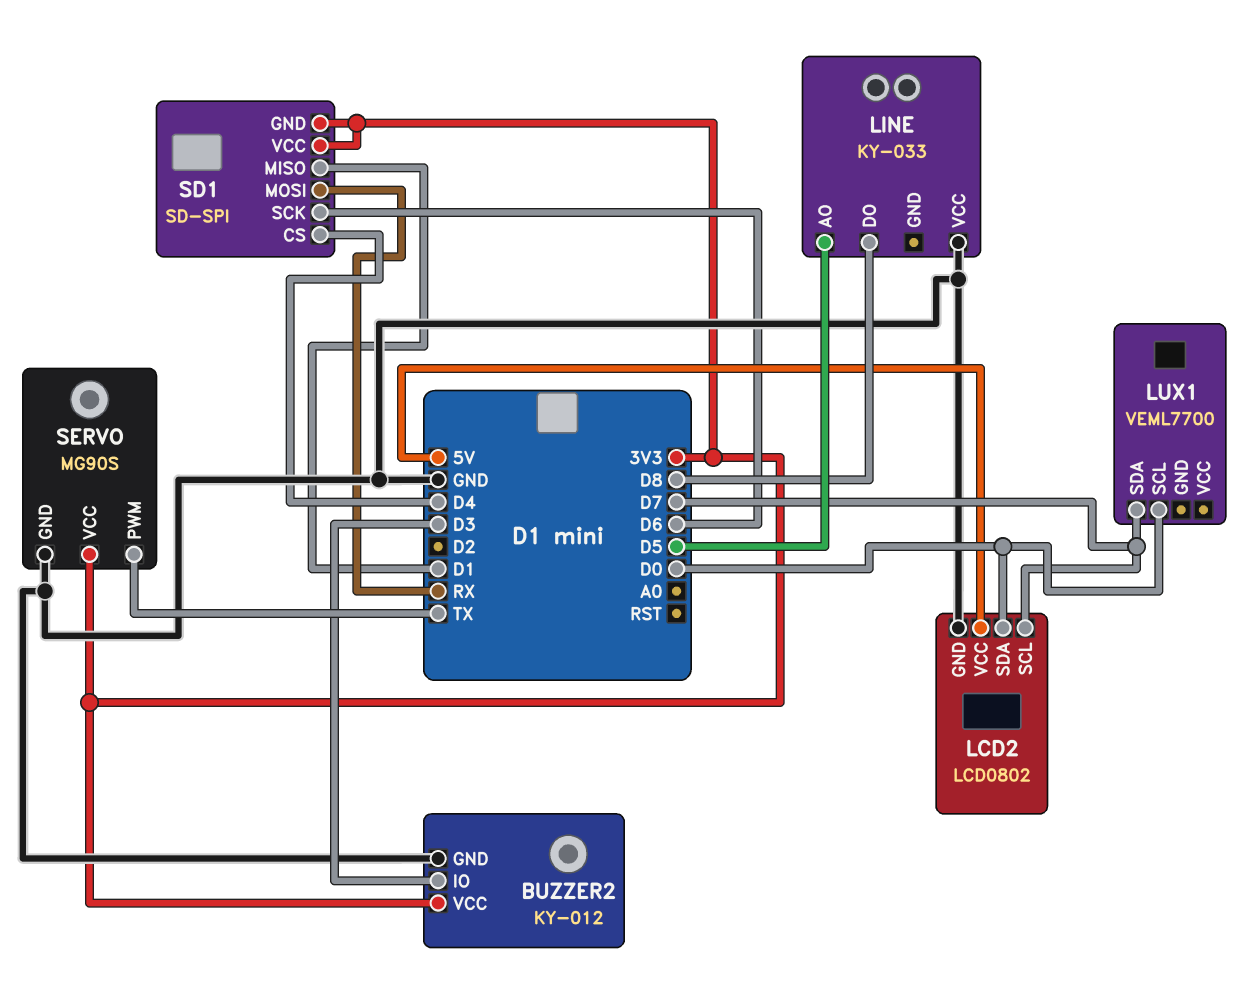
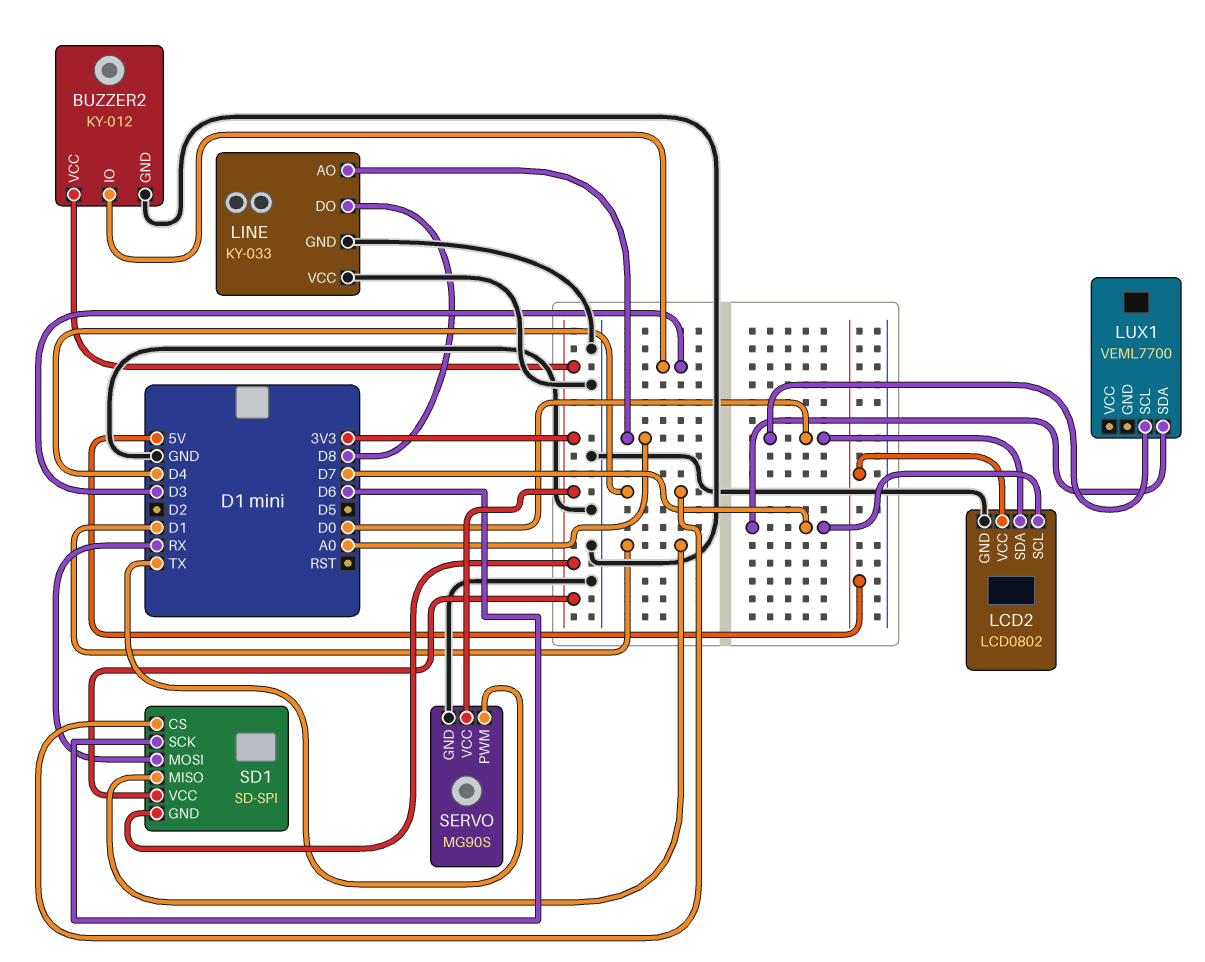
LINE pin AO: D5 -> A0
LINE pin GND: none -> GND

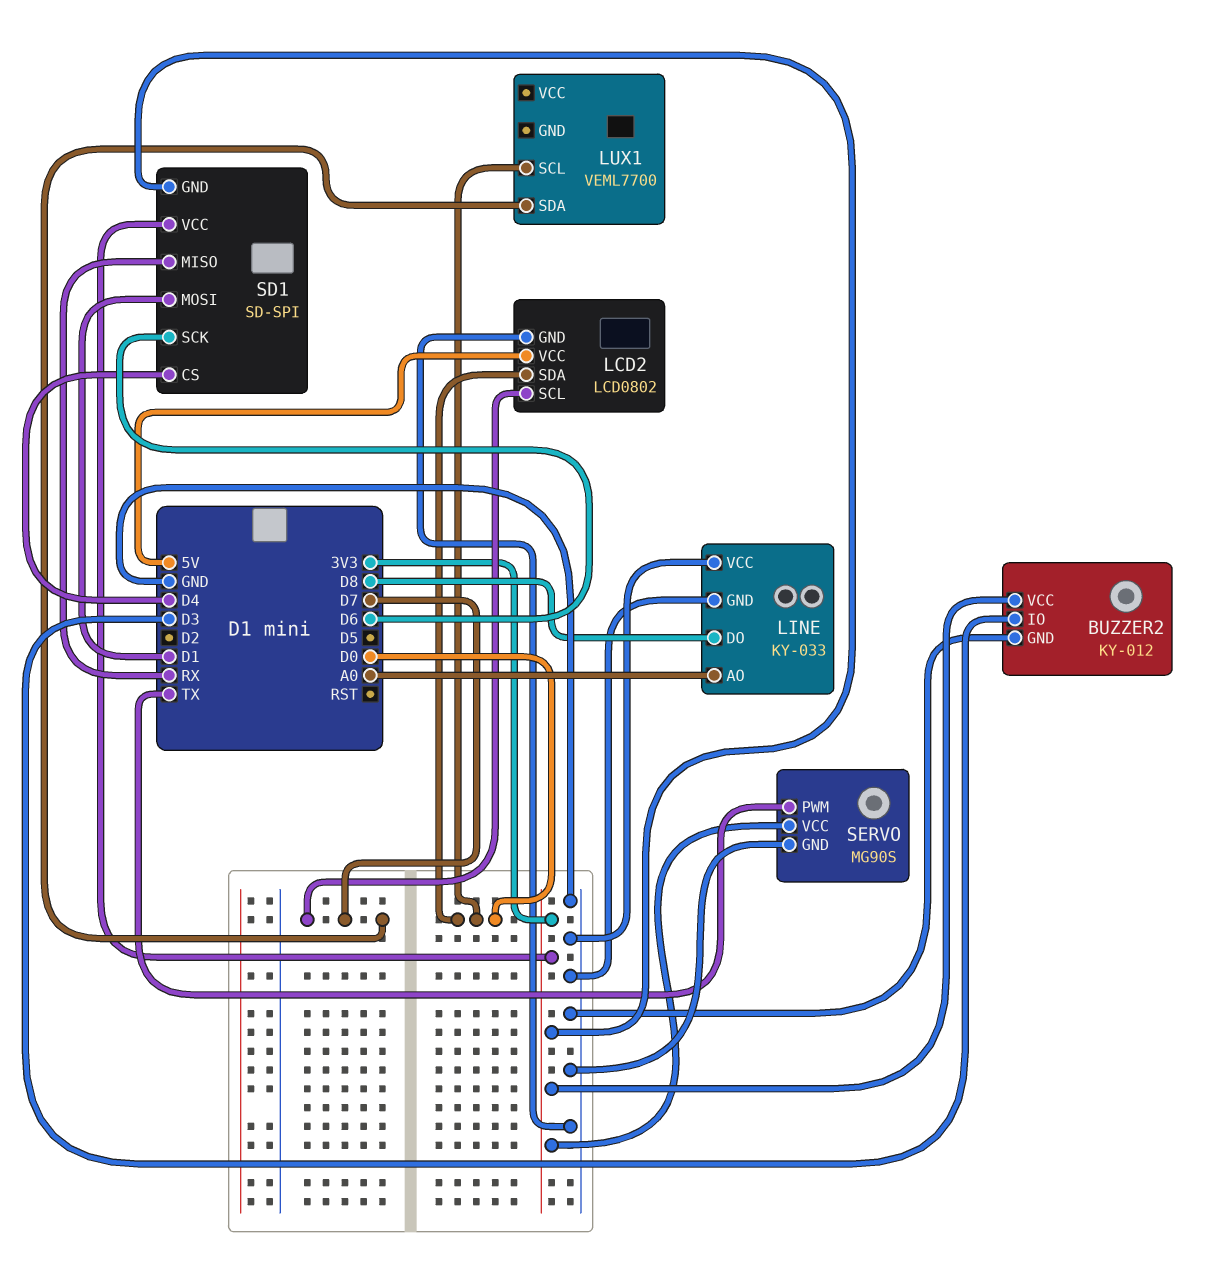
SD1 pin MISO: D1 -> RX
SD1 pin MOSI: RX -> D1

